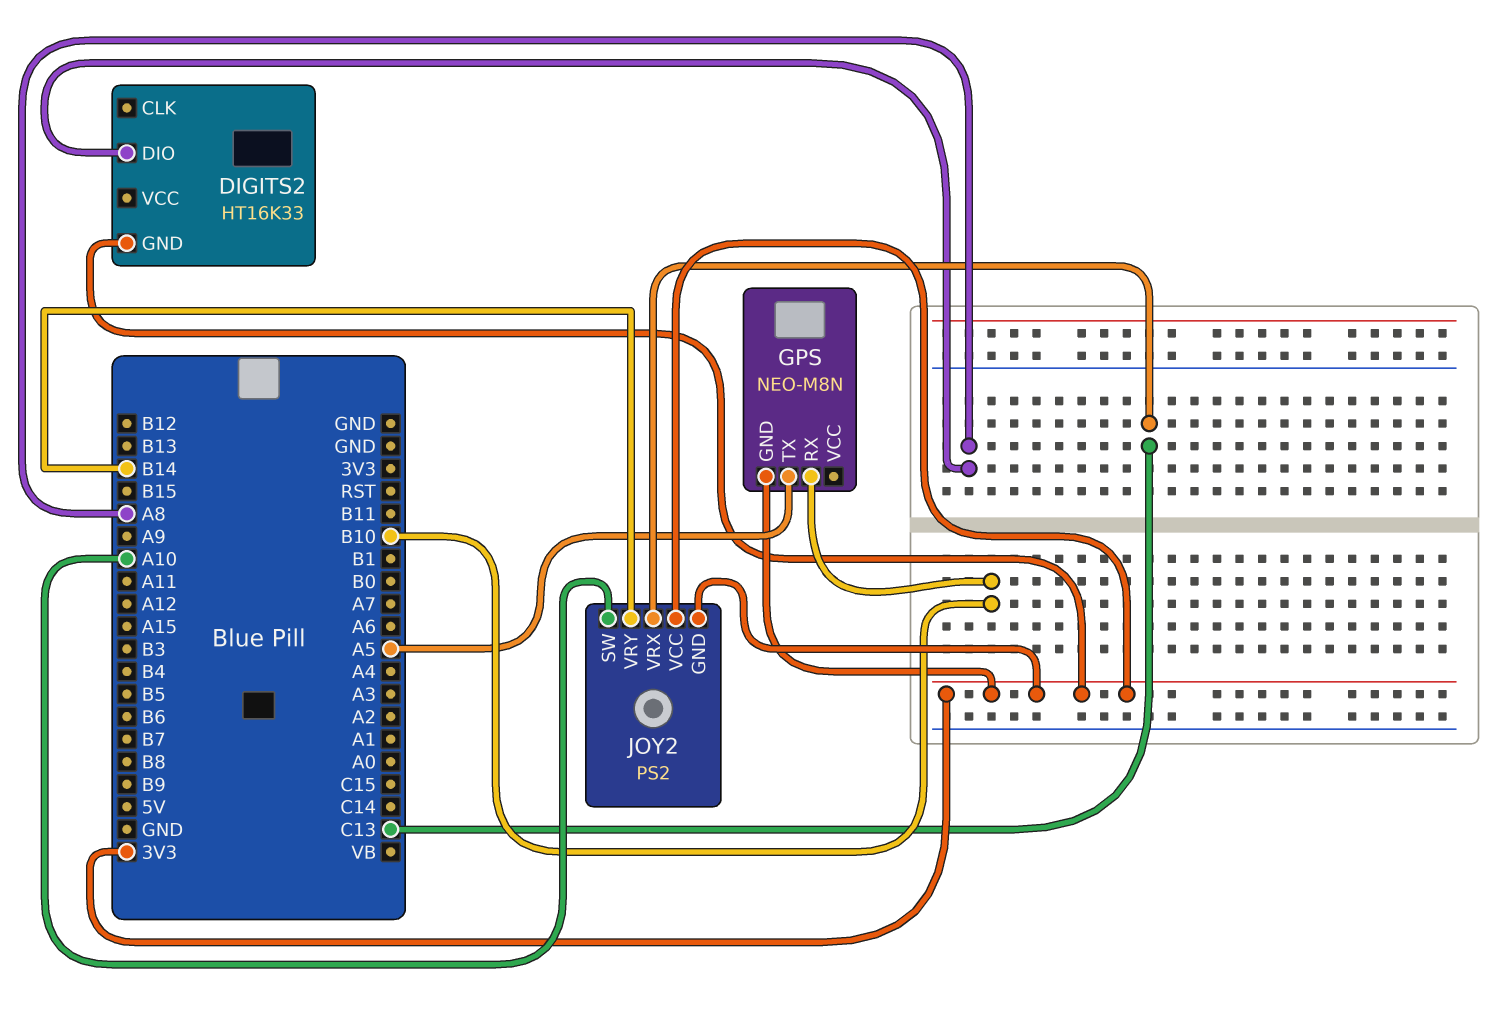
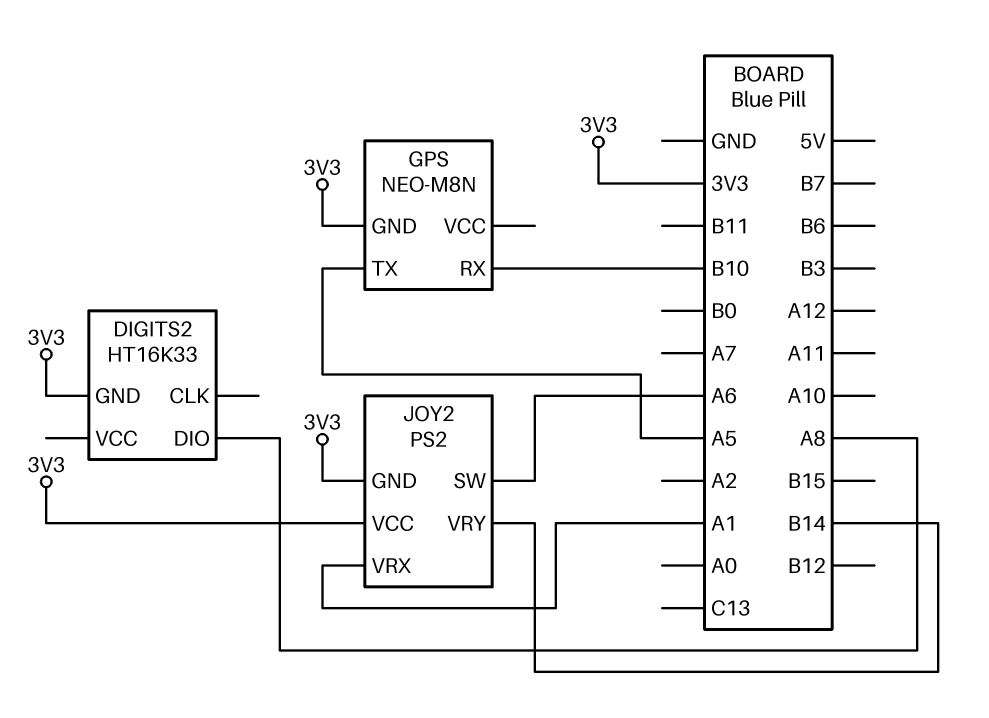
JOY2 pin SW: A10 -> A6
JOY2 pin VRX: C13 -> A1

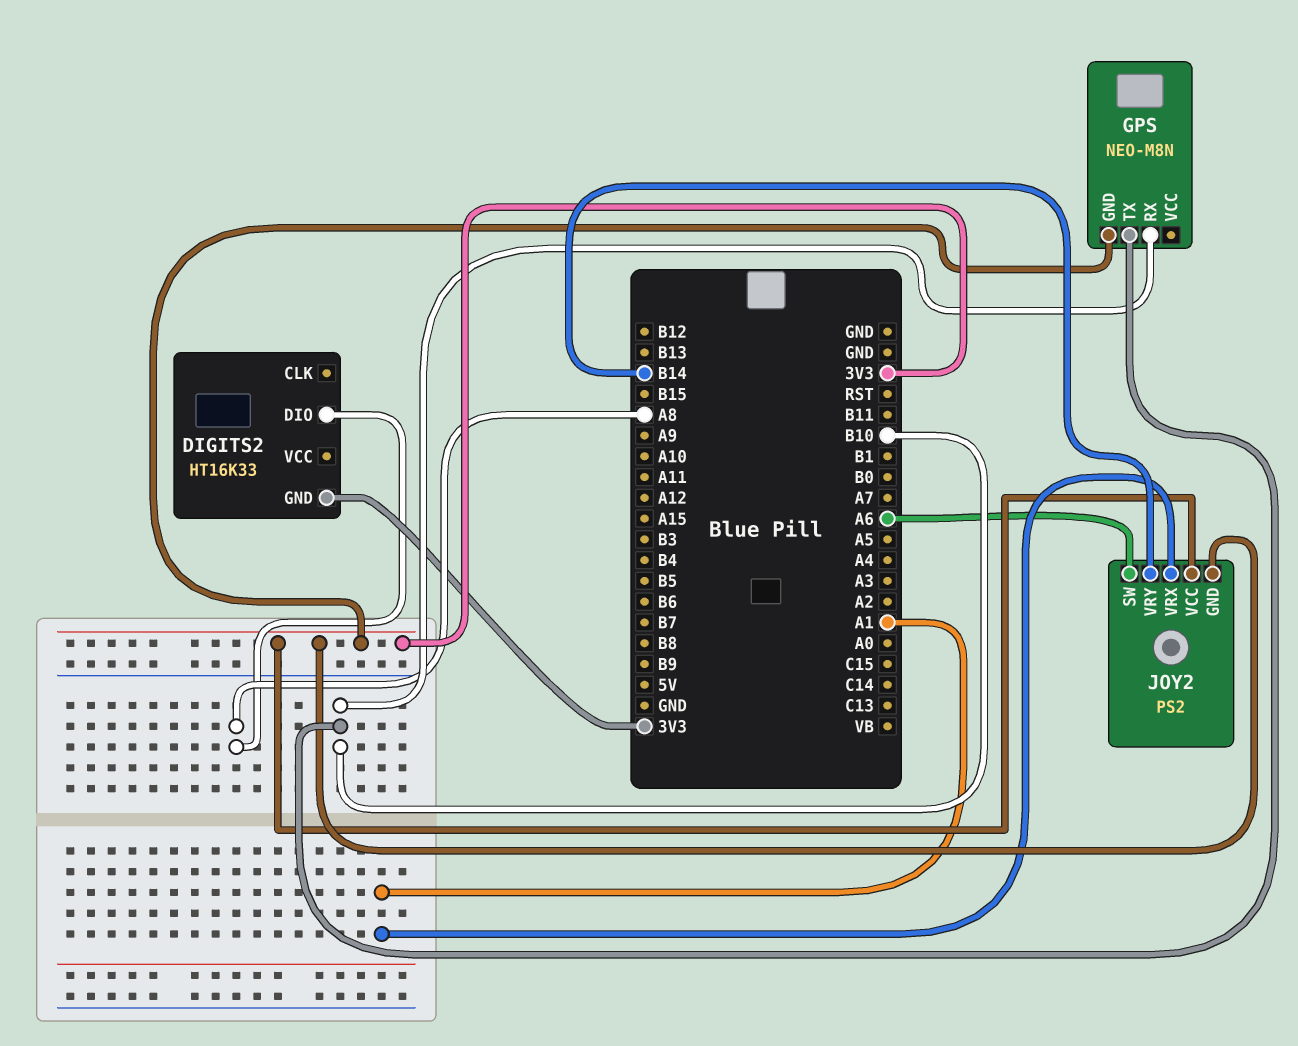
GPS pin TX: A5 -> B10

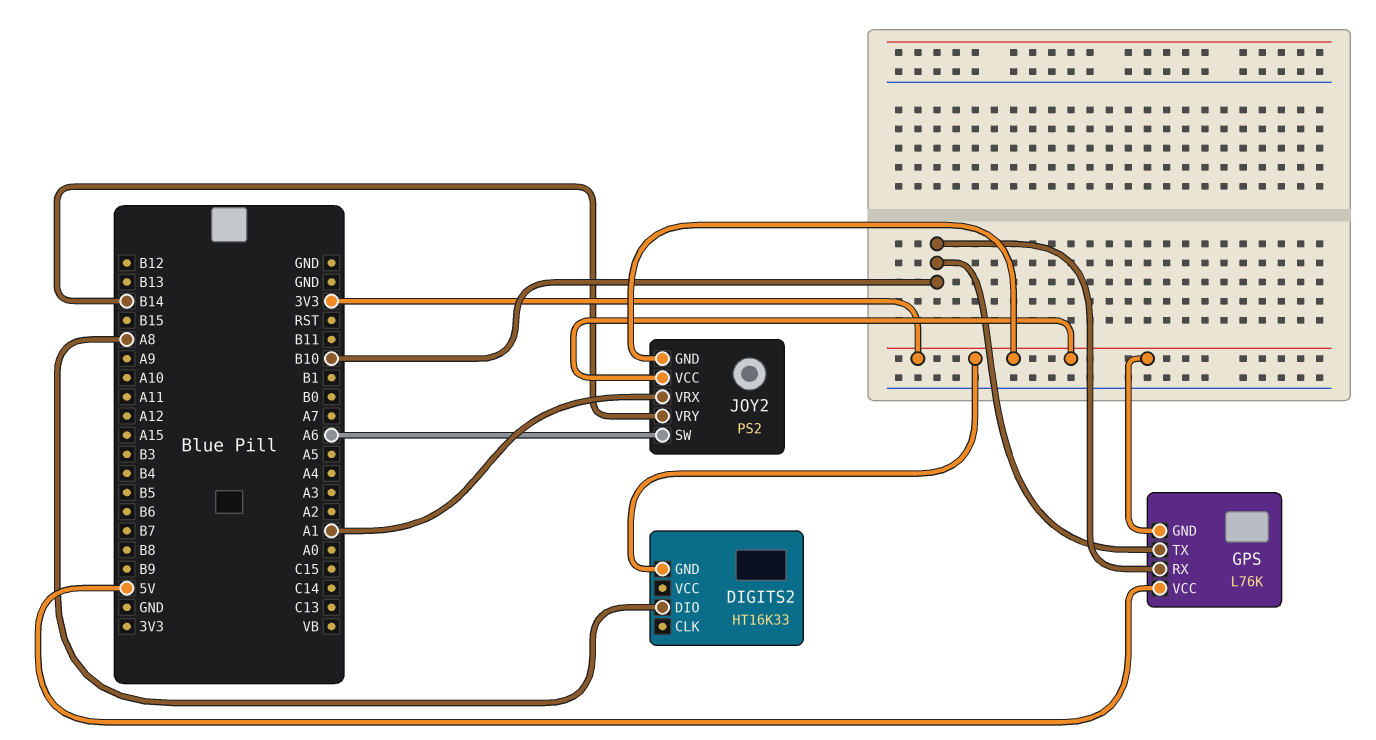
GPS: NEO-M8N -> L76K
GPS pin VCC: none -> 5V

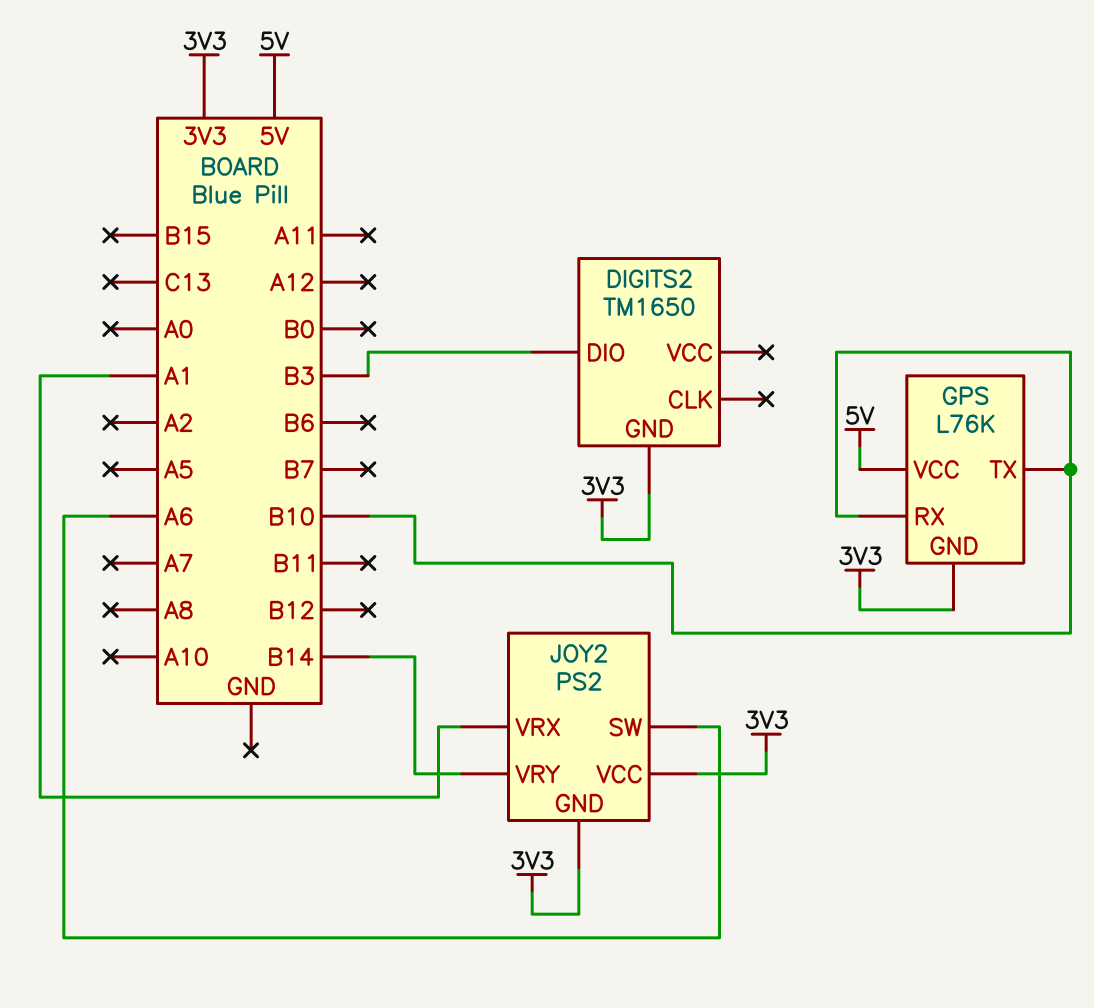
DIGITS2: HT16K33 -> TM1650
DIGITS2 pin DIO: A8 -> B3

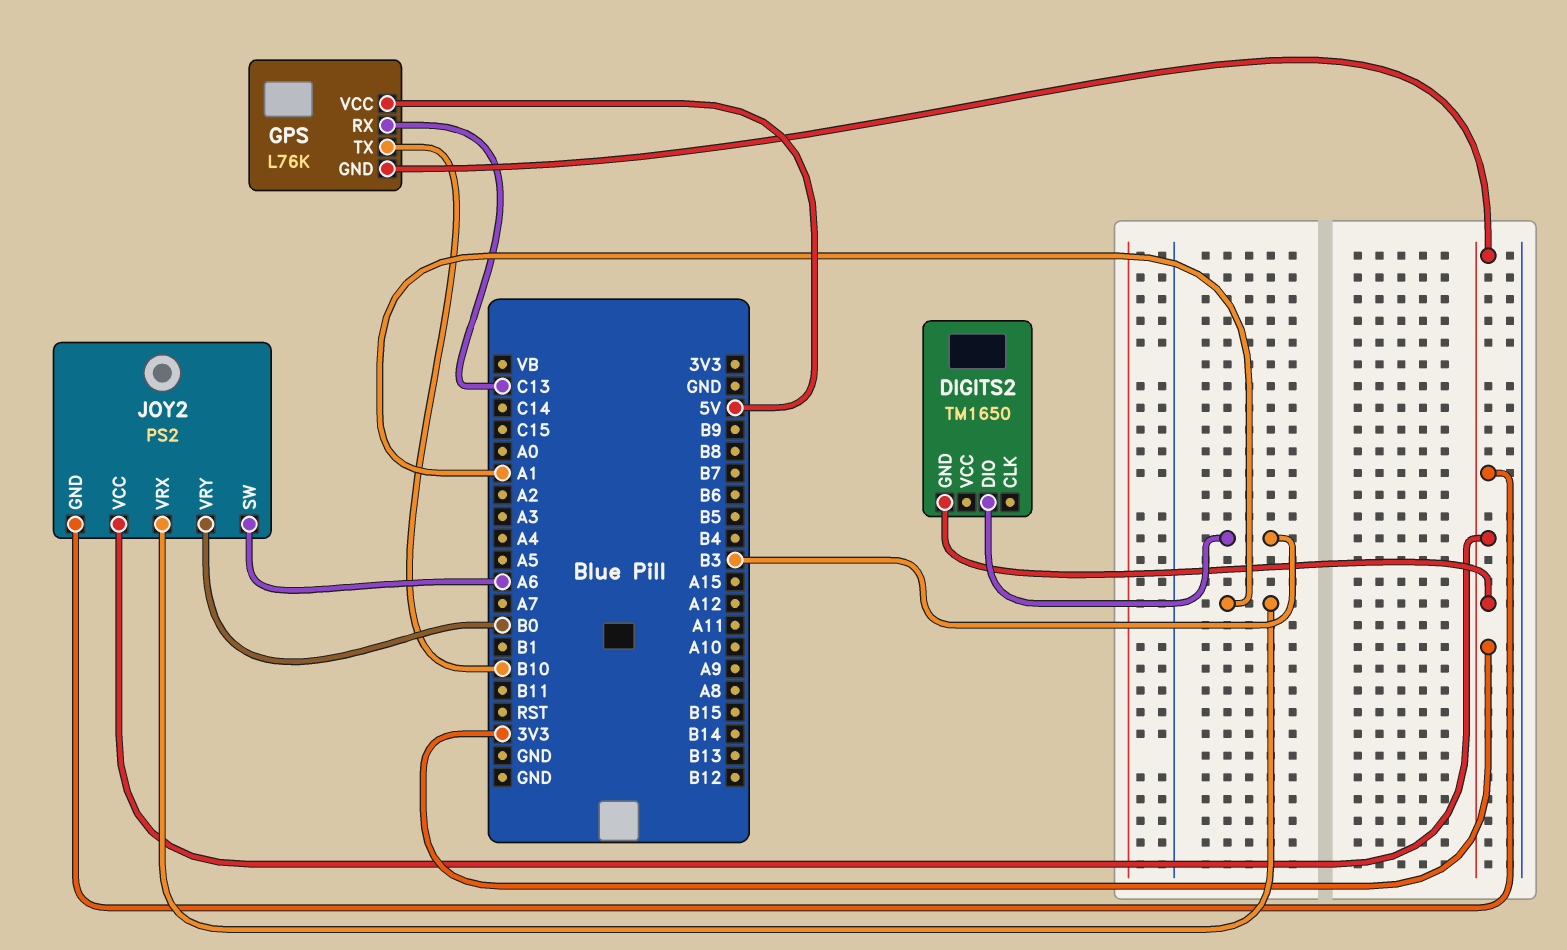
GPS pin RX: B10 -> C13
JOY2 pin VRY: B14 -> B0

